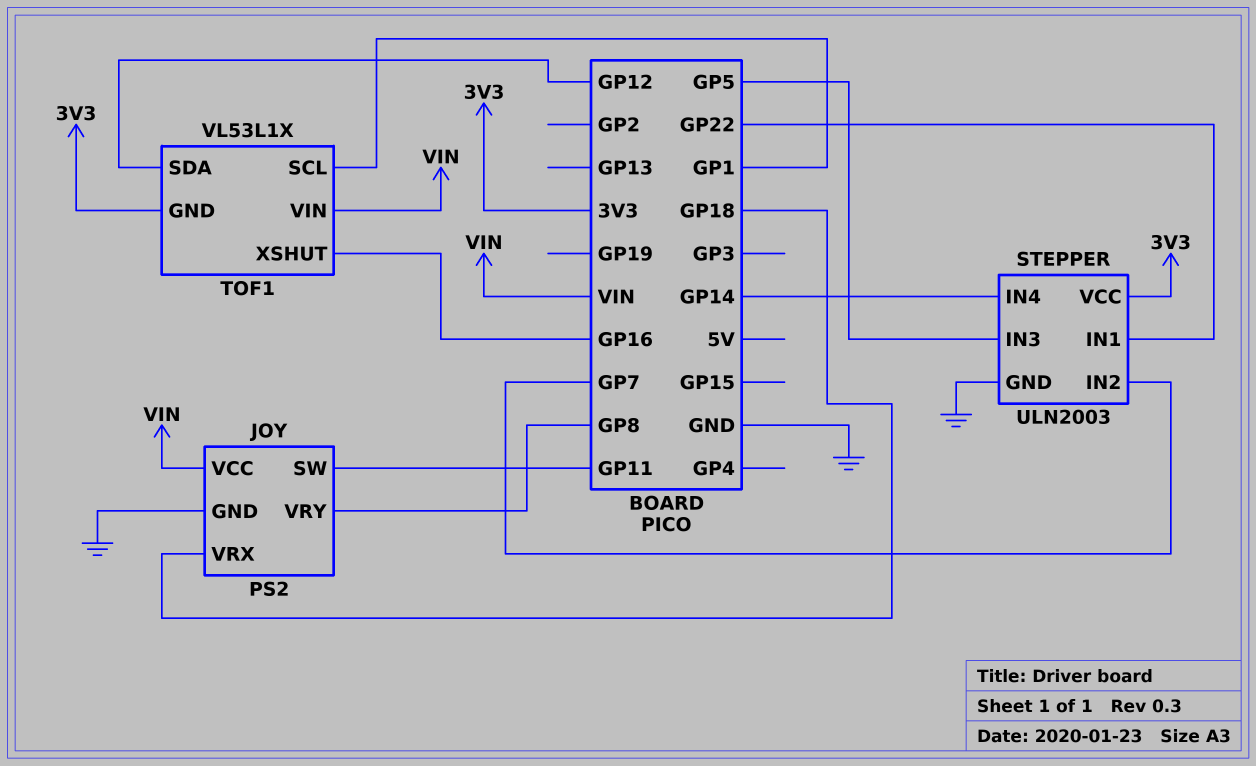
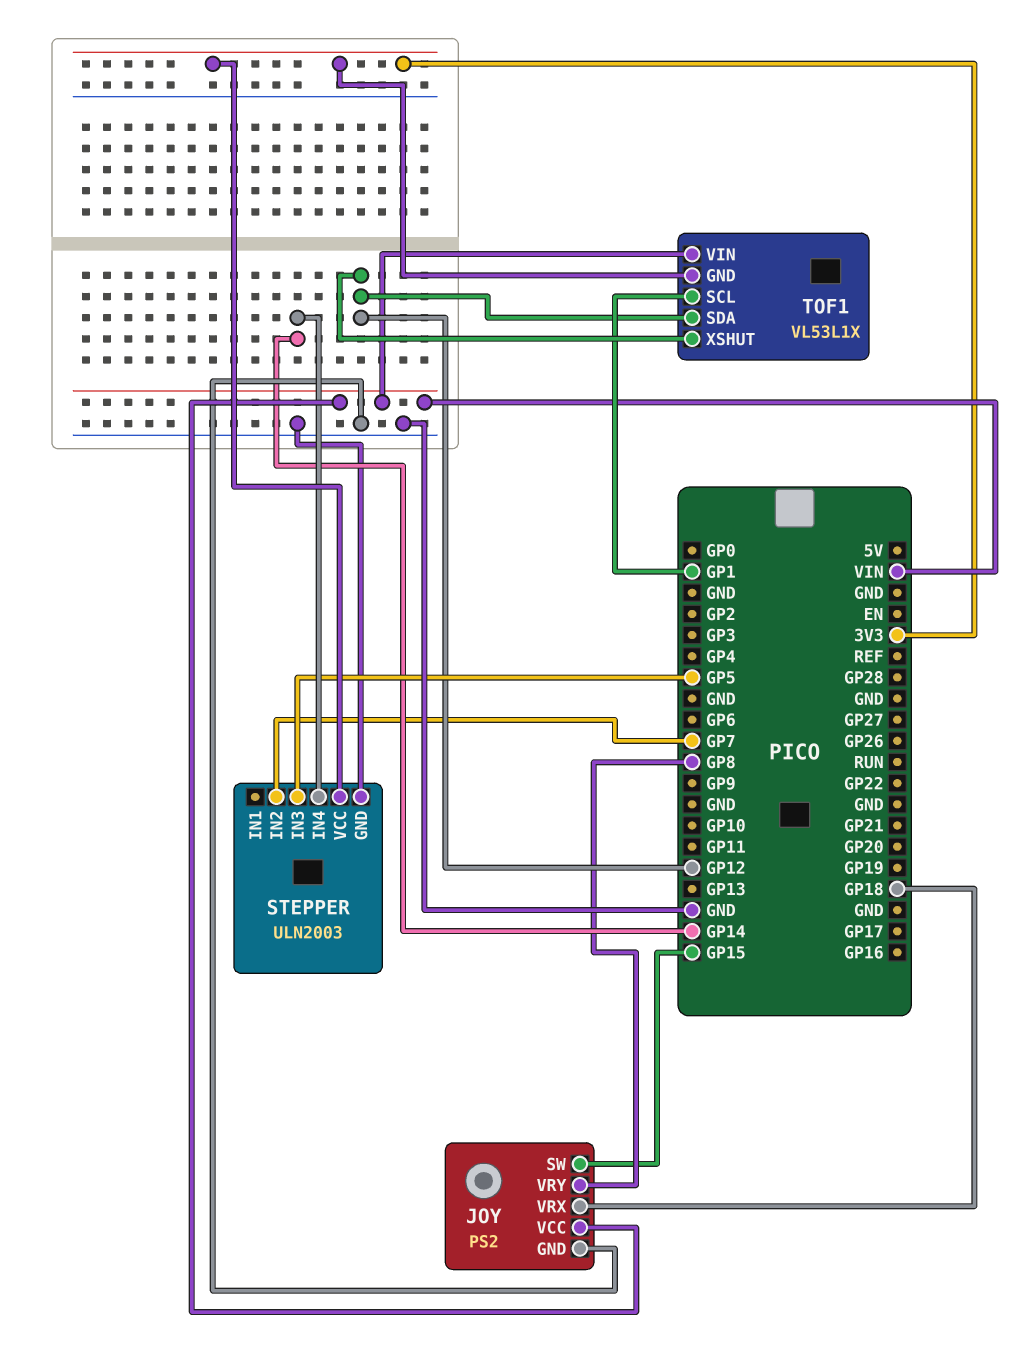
JOY pin SW: GP11 -> GP15
STEPPER pin IN1: GP22 -> none
TOF1 pin XSHUT: GP16 -> GP12

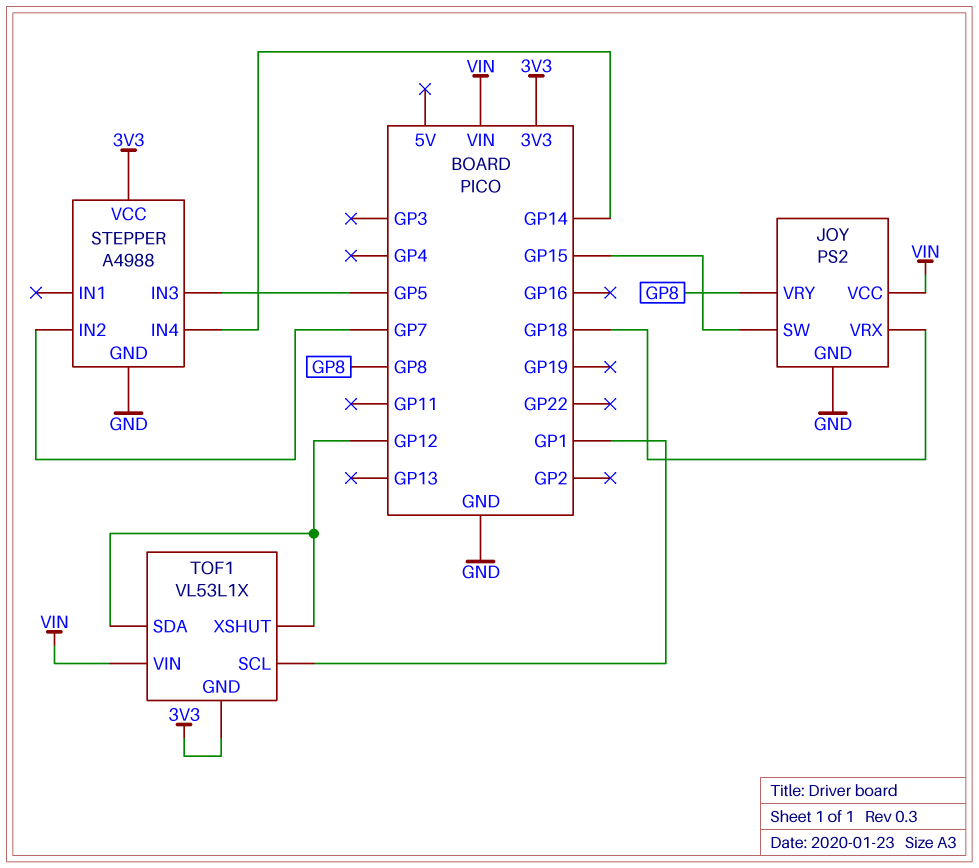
STEPPER: ULN2003 -> A4988

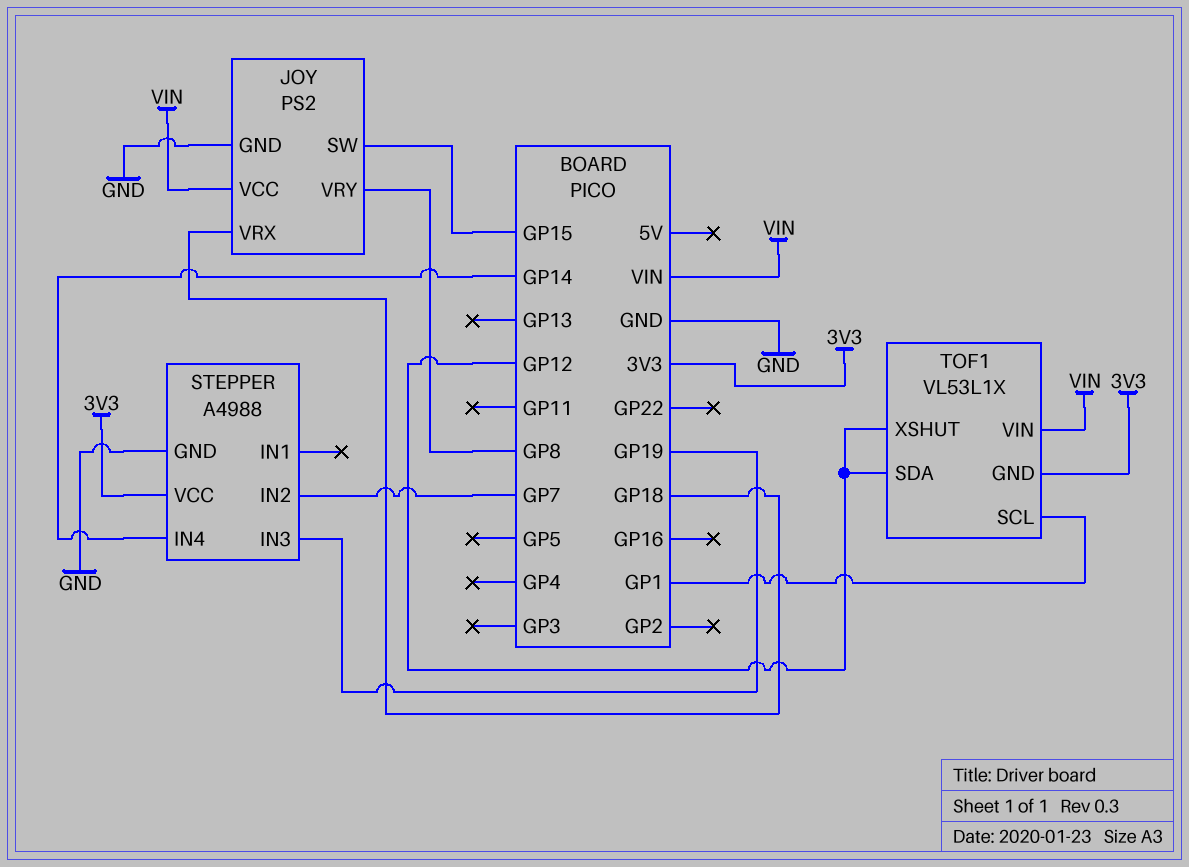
STEPPER pin IN3: GP5 -> GP19

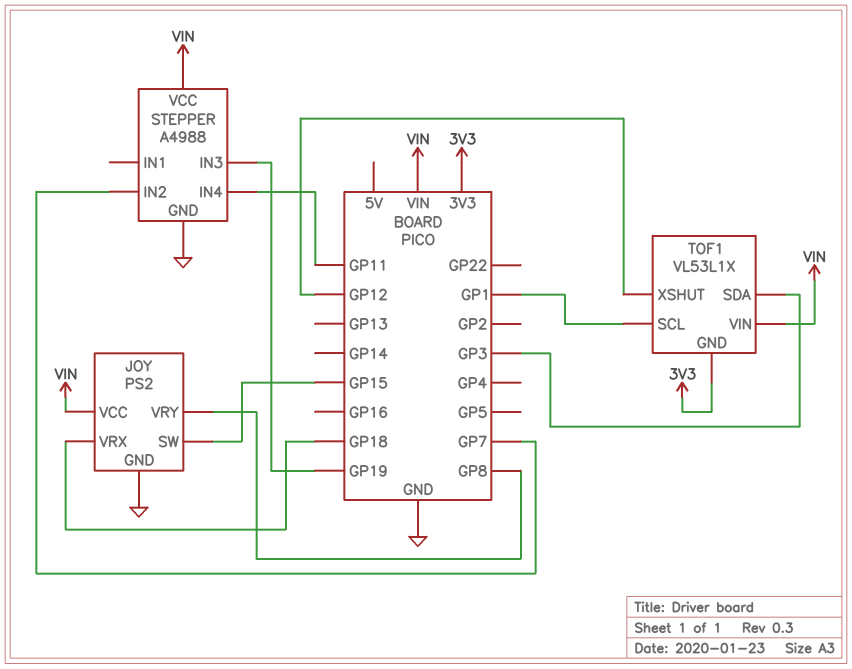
STEPPER pin IN4: GP14 -> GP11
STEPPER pin VCC: 3V3 -> VIN
TOF1 pin SDA: GP12 -> GP3

